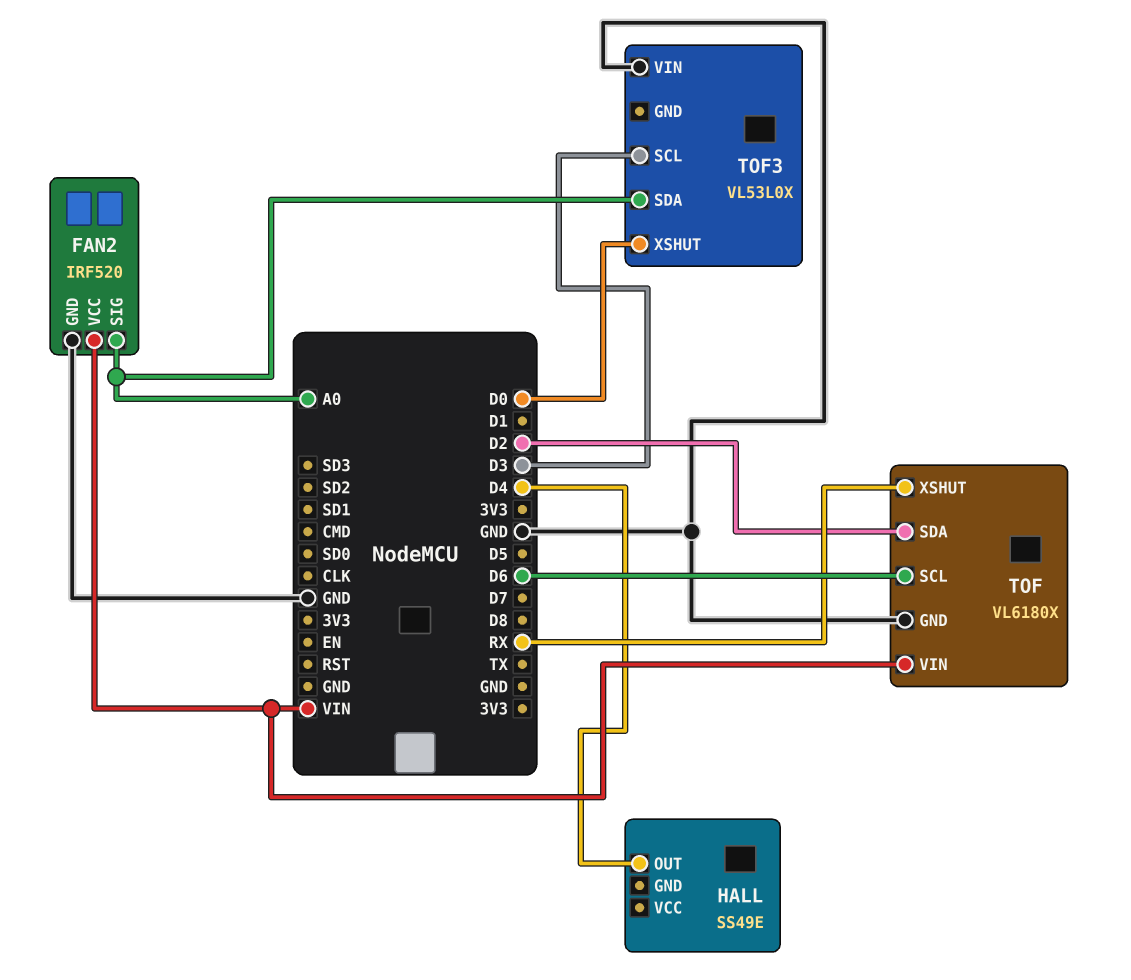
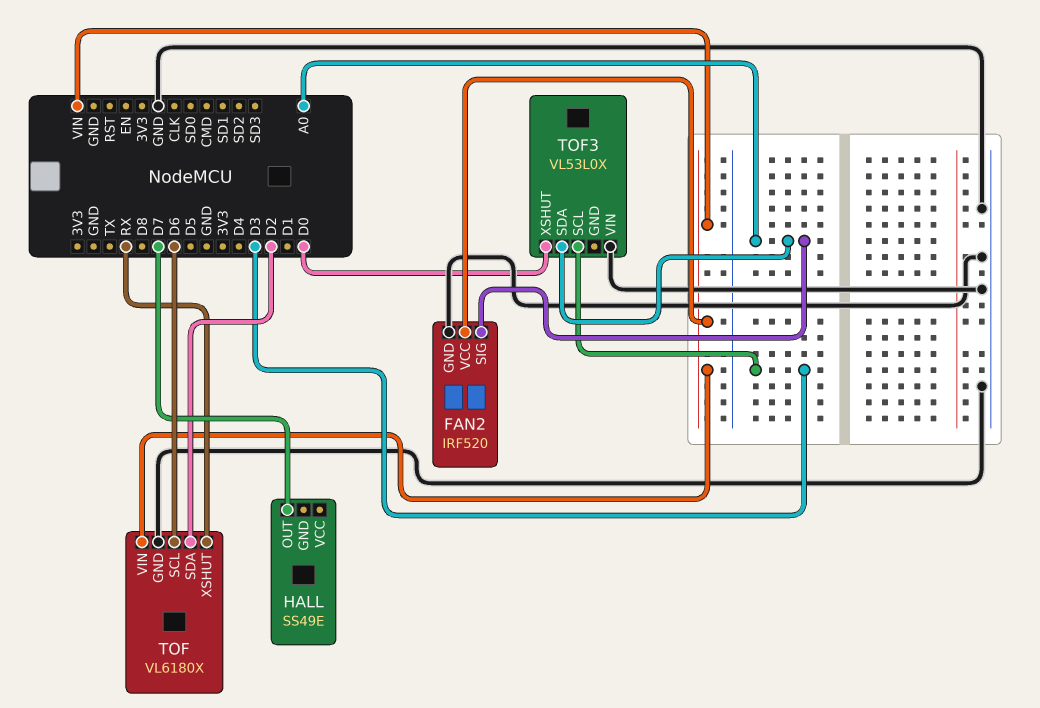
HALL pin OUT: D4 -> D7

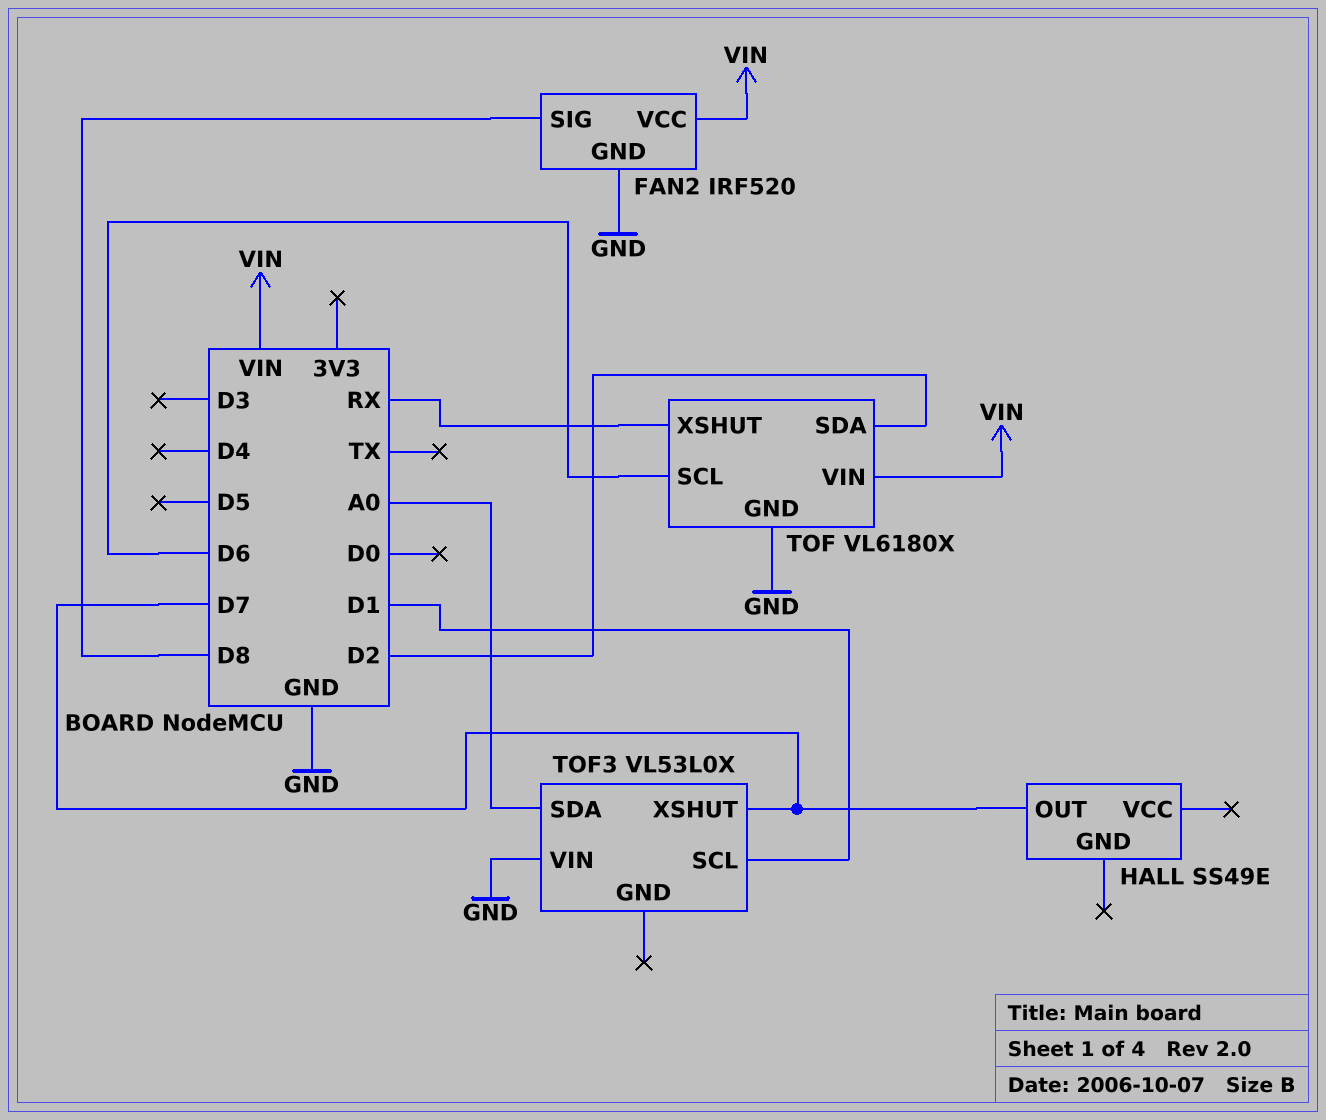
FAN2 pin SIG: A0 -> D8
TOF3 pin SCL: D3 -> D1
TOF3 pin XSHUT: D0 -> D7

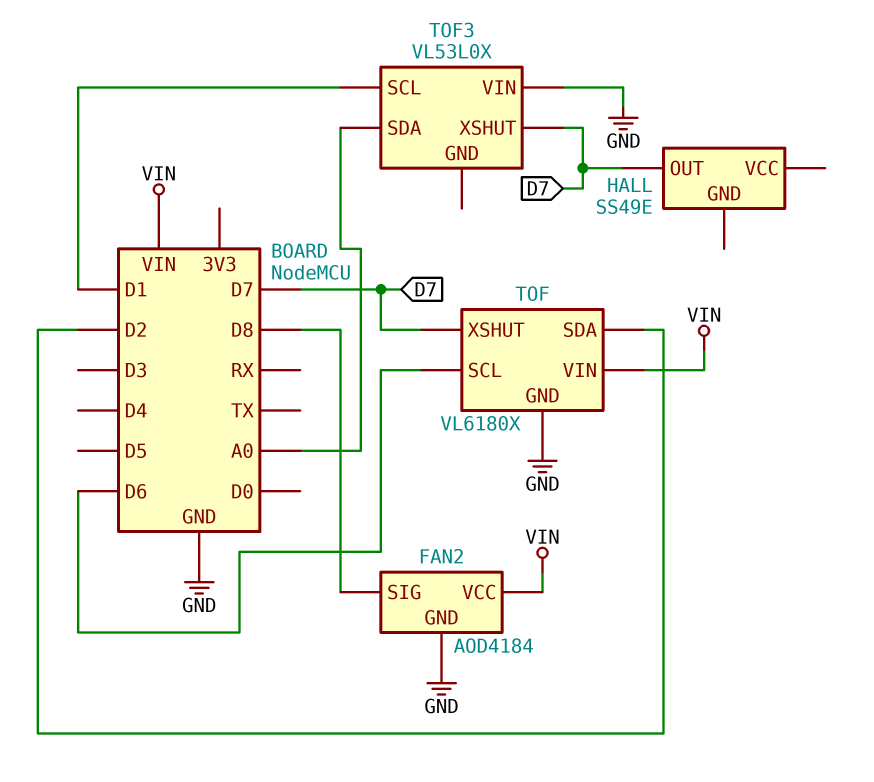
FAN2: IRF520 -> AOD4184
TOF pin XSHUT: RX -> D7

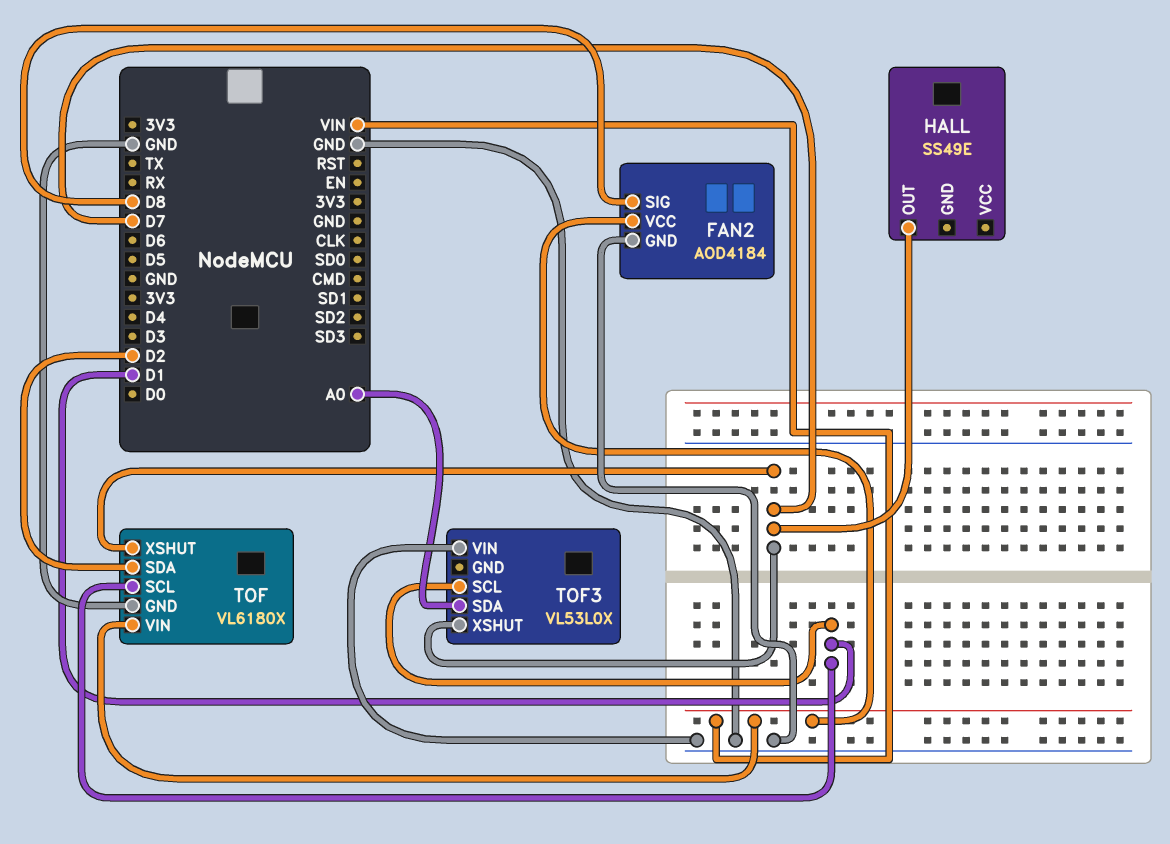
TOF pin SCL: D6 -> D1

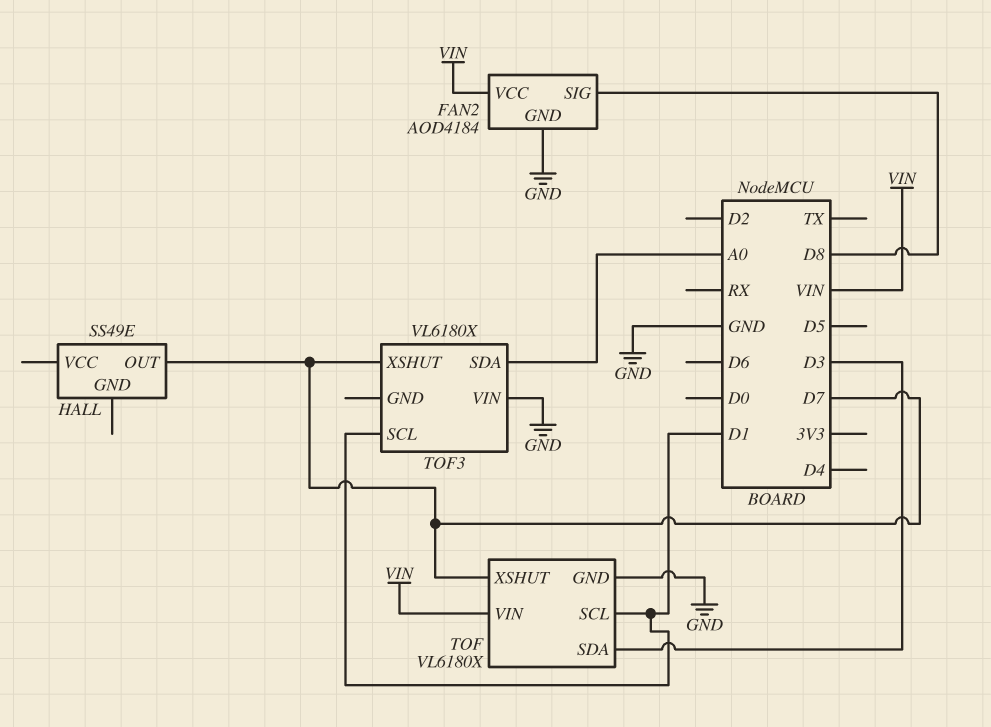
TOF pin SDA: D2 -> D3
TOF3: VL53L0X -> VL6180X

